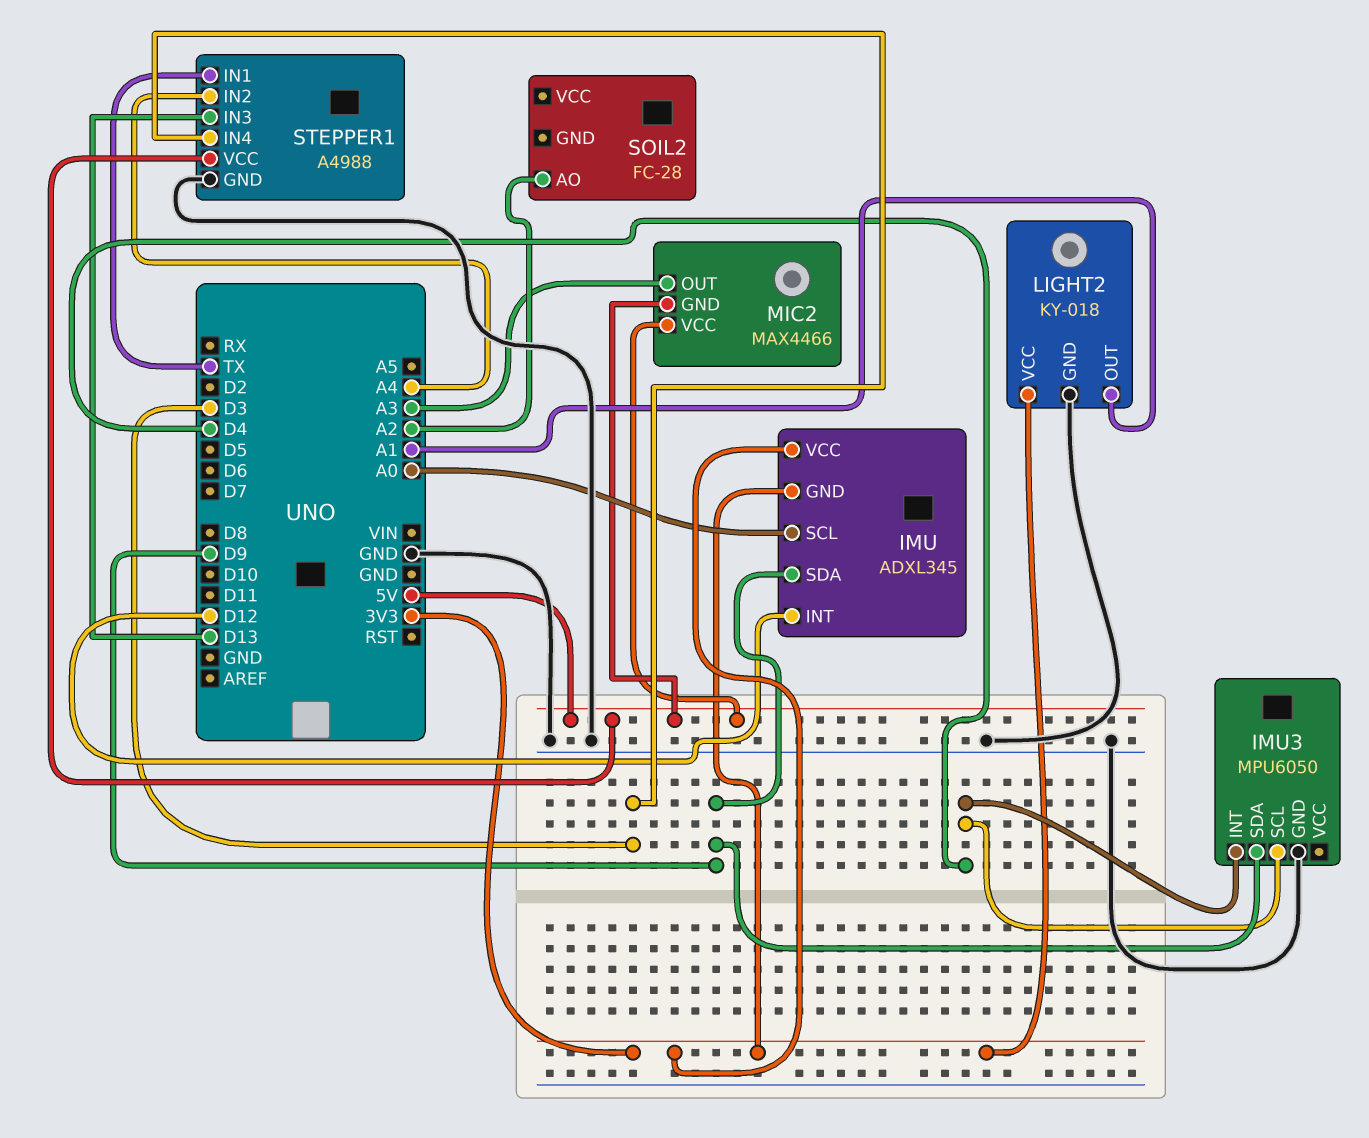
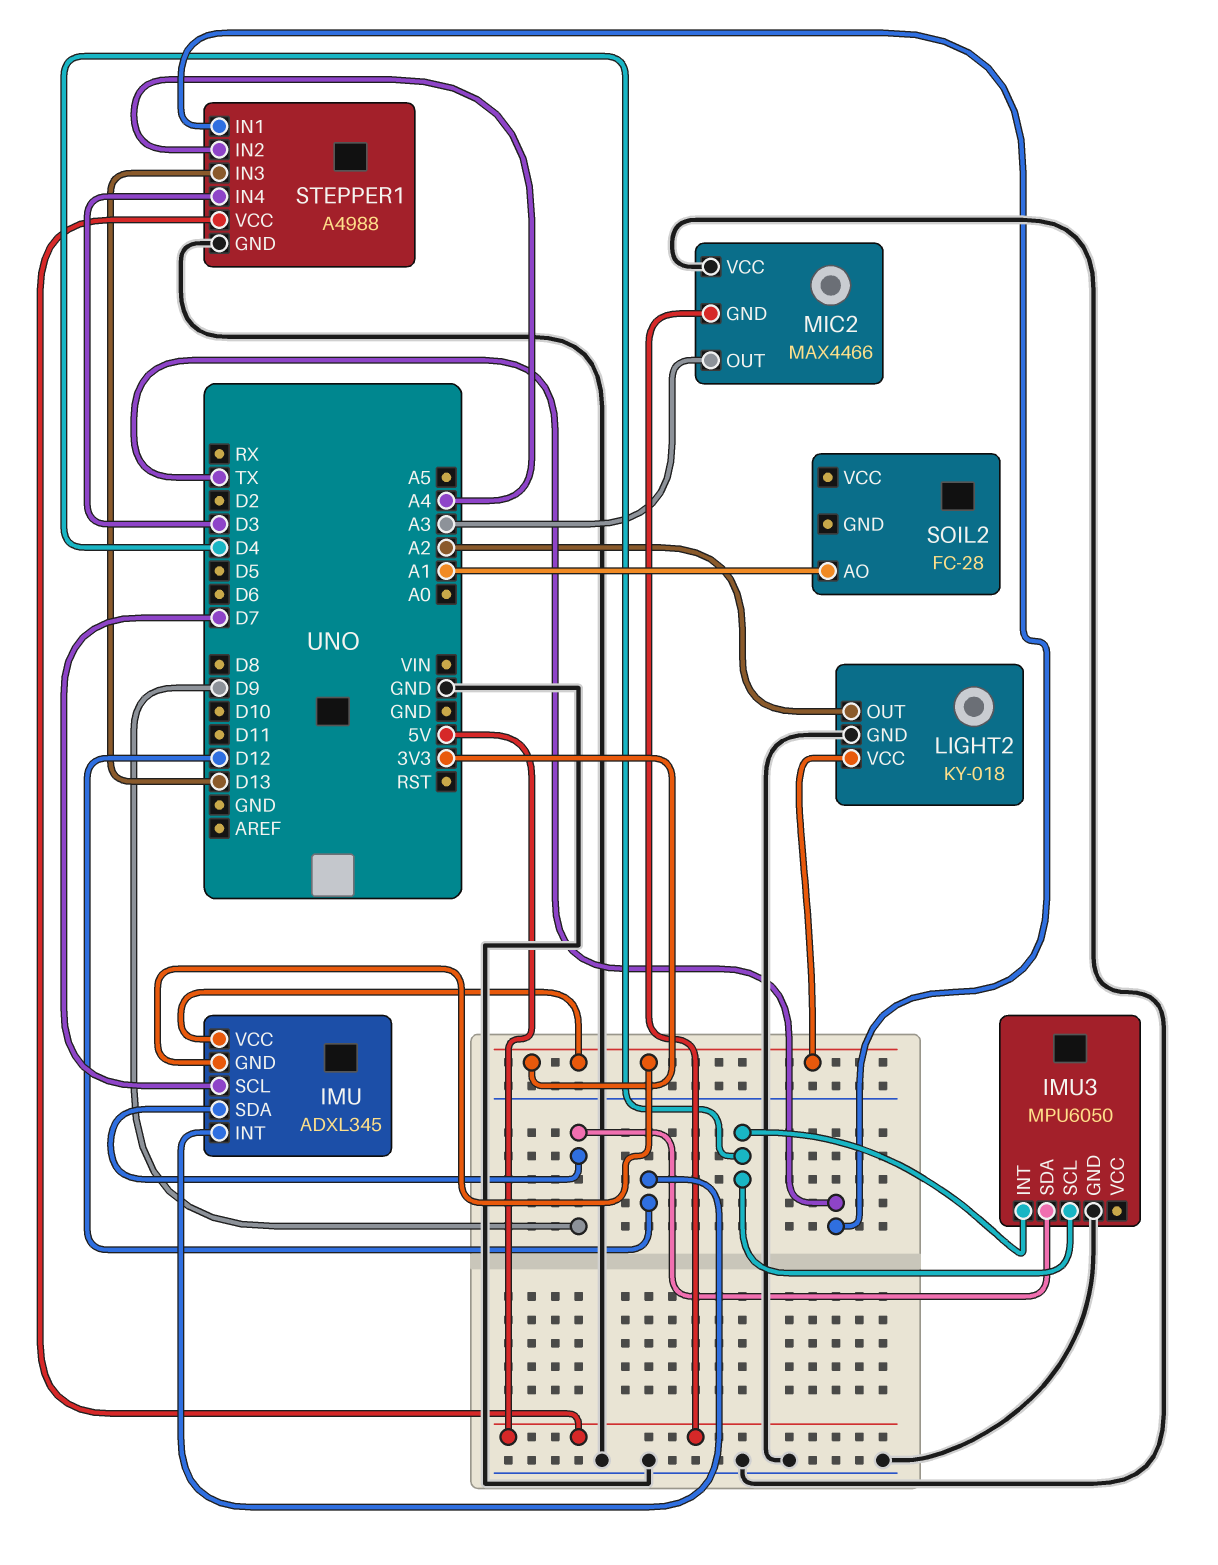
IMU pin SCL: A0 -> D7
LIGHT2 pin OUT: A1 -> A2
MIC2 pin VCC: 5V -> GND
SOIL2 pin AO: A2 -> A1

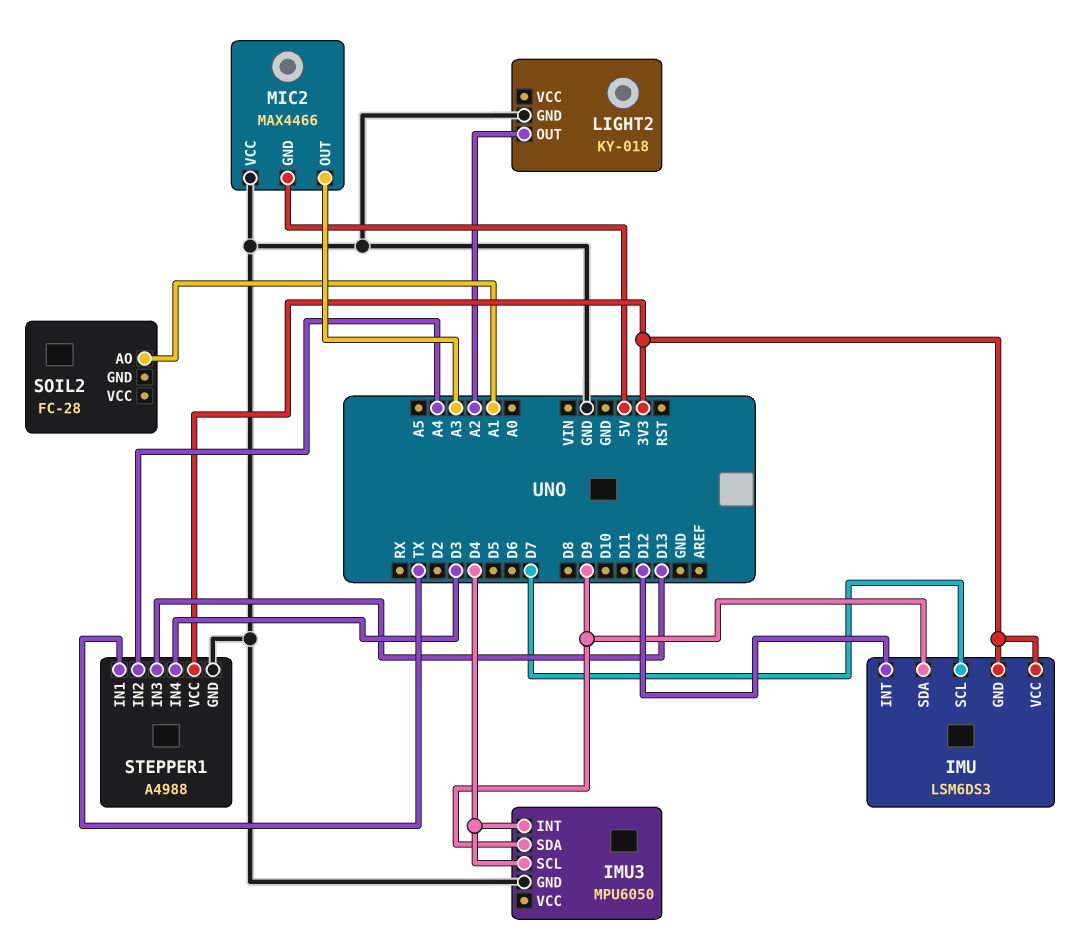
IMU: ADXL345 -> LSM6DS3
LIGHT2 pin VCC: 3V3 -> none
STEPPER1 pin VCC: 5V -> 3V3

